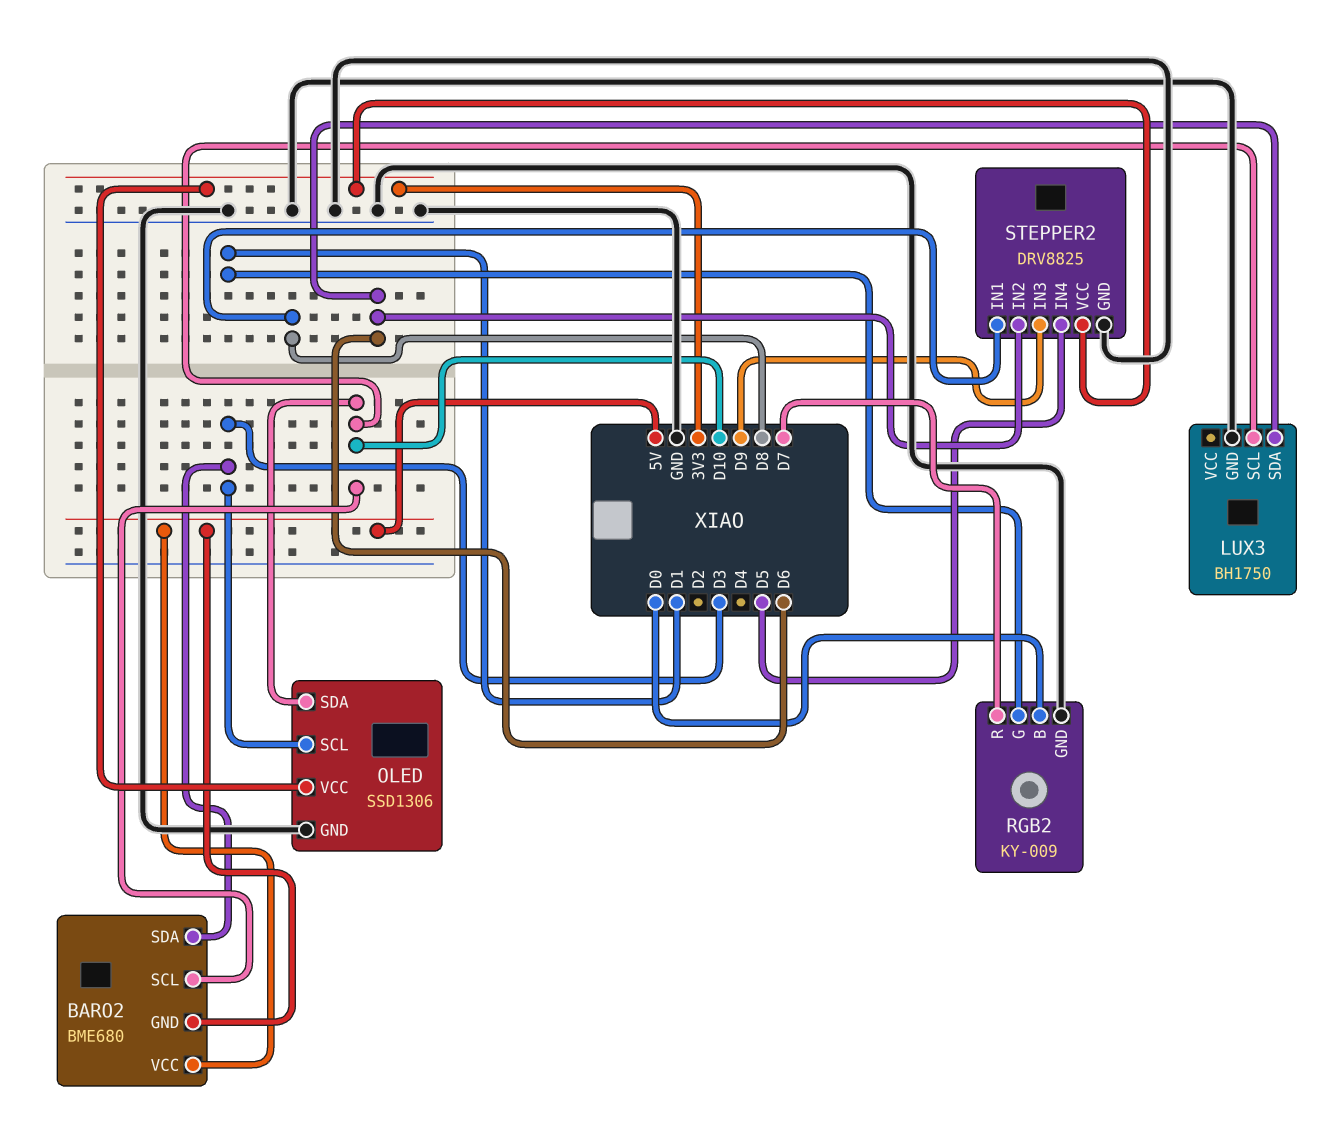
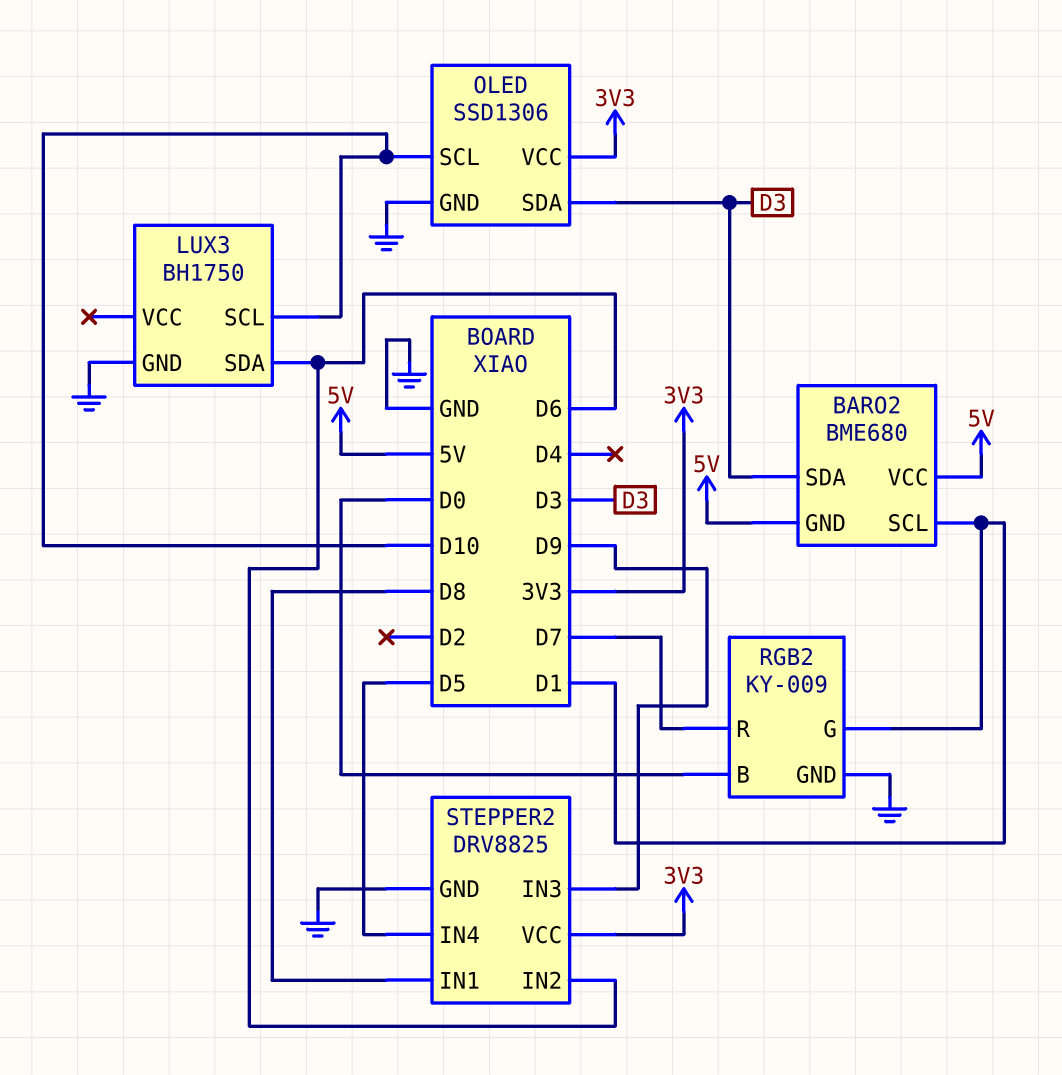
BARO2 pin SCL: D10 -> D1
OLED pin SCL: D3 -> D10
OLED pin SDA: D10 -> D3

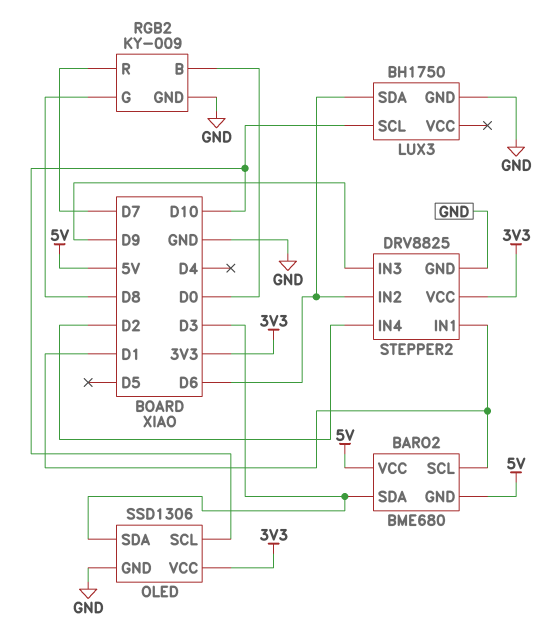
RGB2 pin G: D1 -> D8
STEPPER2 pin IN1: D8 -> D1
STEPPER2 pin IN4: D5 -> D2

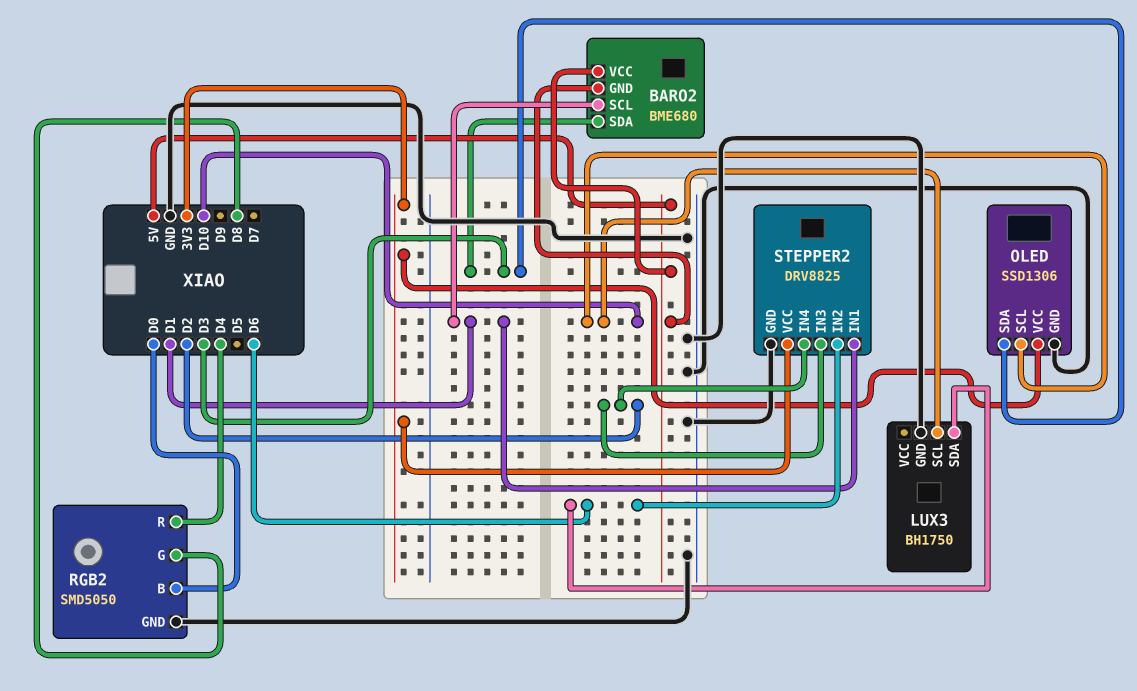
RGB2: KY-009 -> SMD5050
RGB2 pin R: D7 -> D4
STEPPER2 pin IN3: D9 -> D2

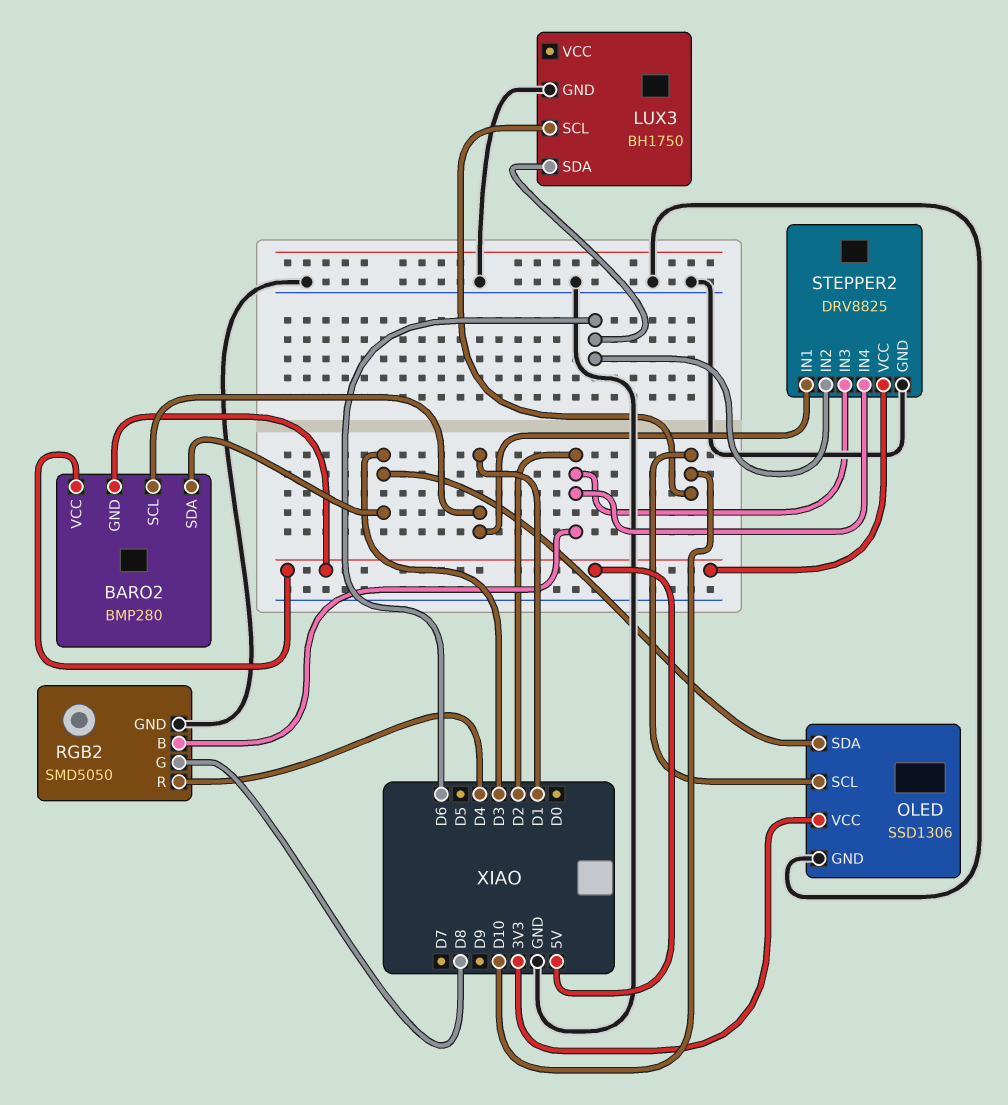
BARO2: BME680 -> BMP280
RGB2 pin B: D0 -> D2
STEPPER2 pin VCC: 3V3 -> 5V

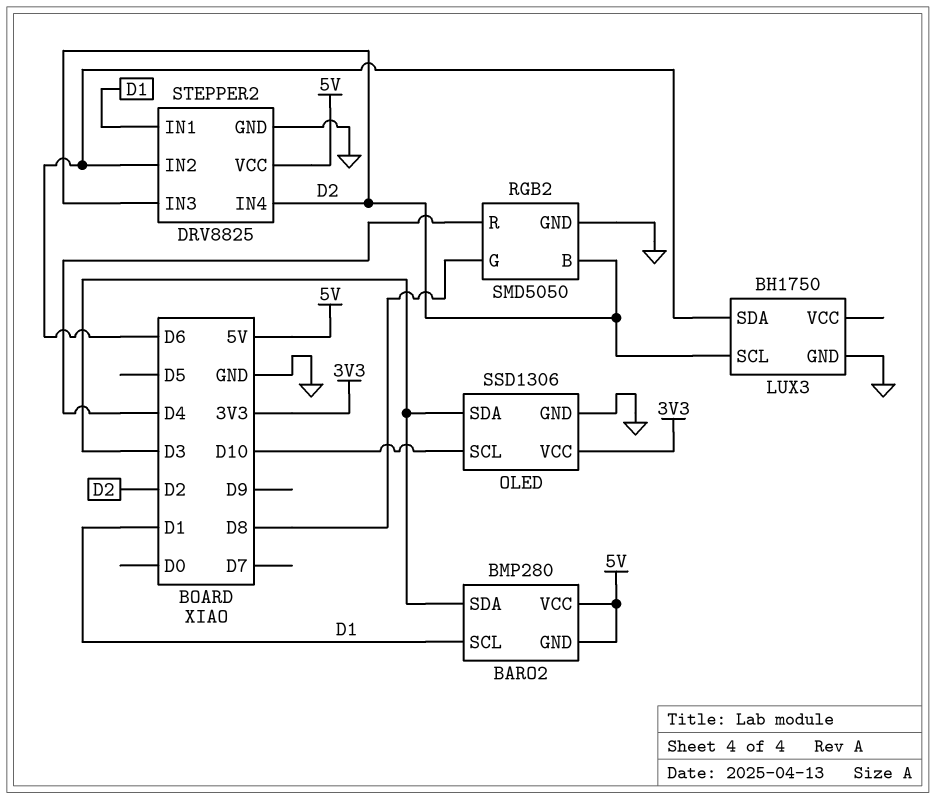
LUX3 pin SCL: D10 -> D2

